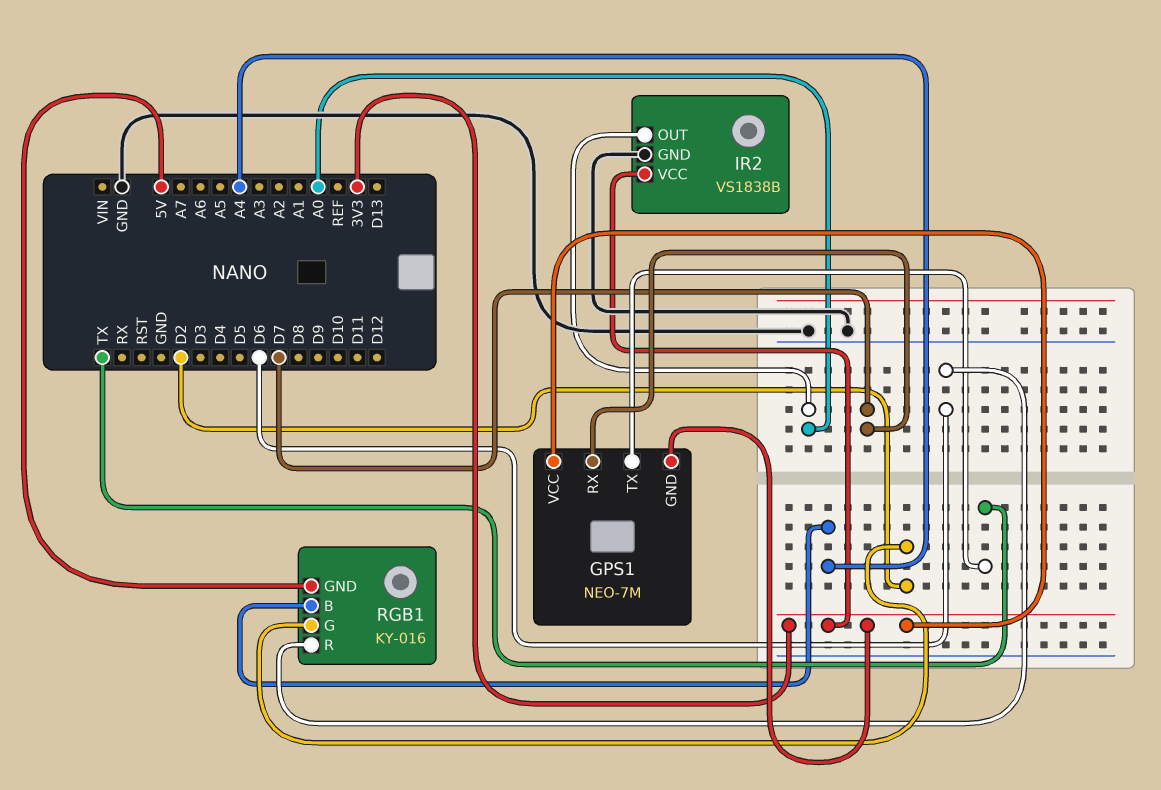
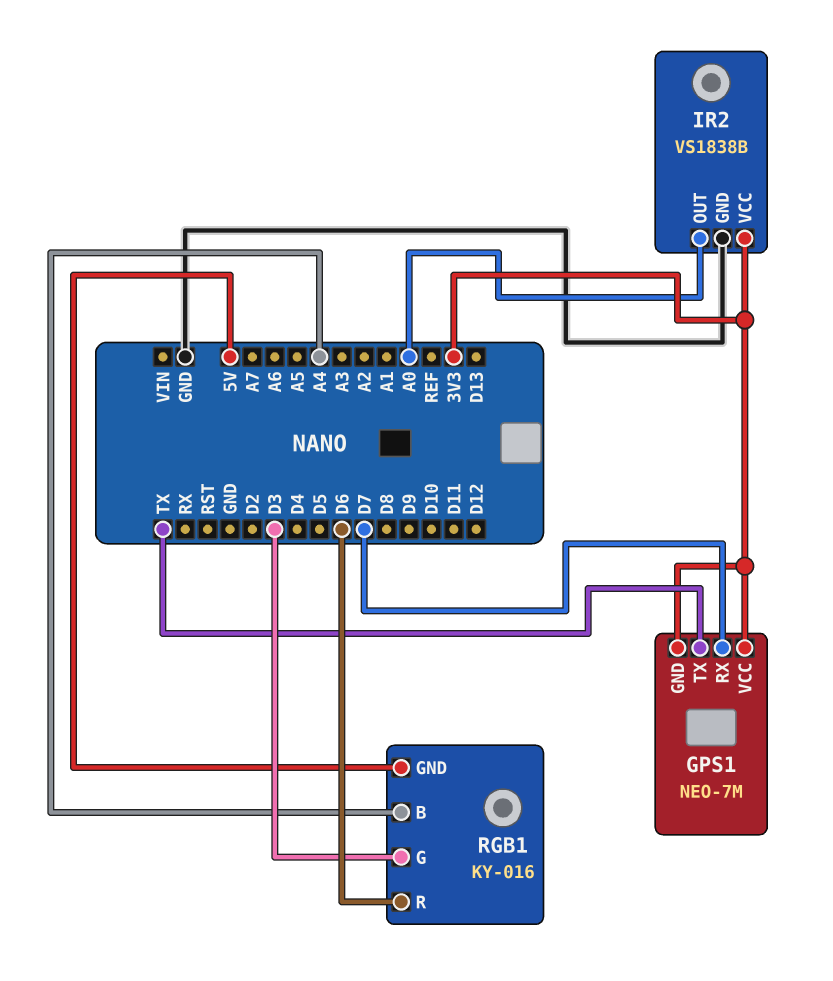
RGB1 pin G: D2 -> D3

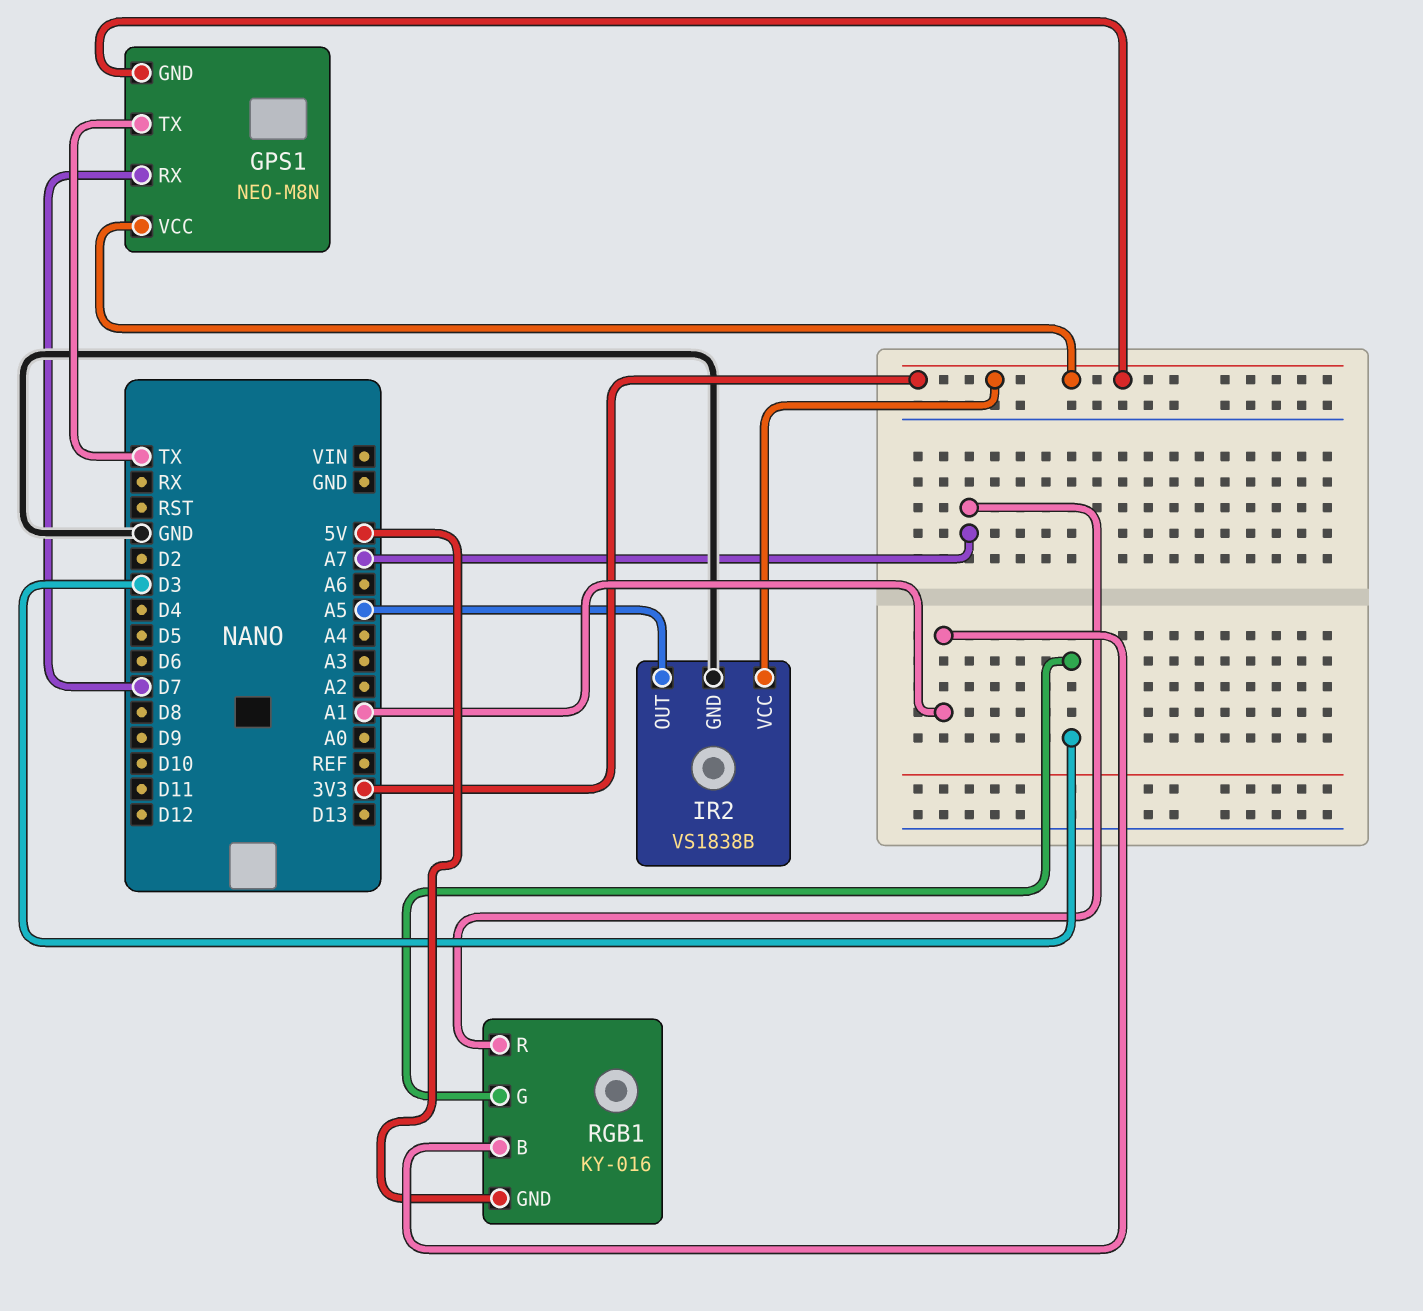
GPS1: NEO-7M -> NEO-M8N
IR2 pin OUT: A0 -> A5
RGB1 pin B: A4 -> A1
RGB1 pin R: D6 -> A7

